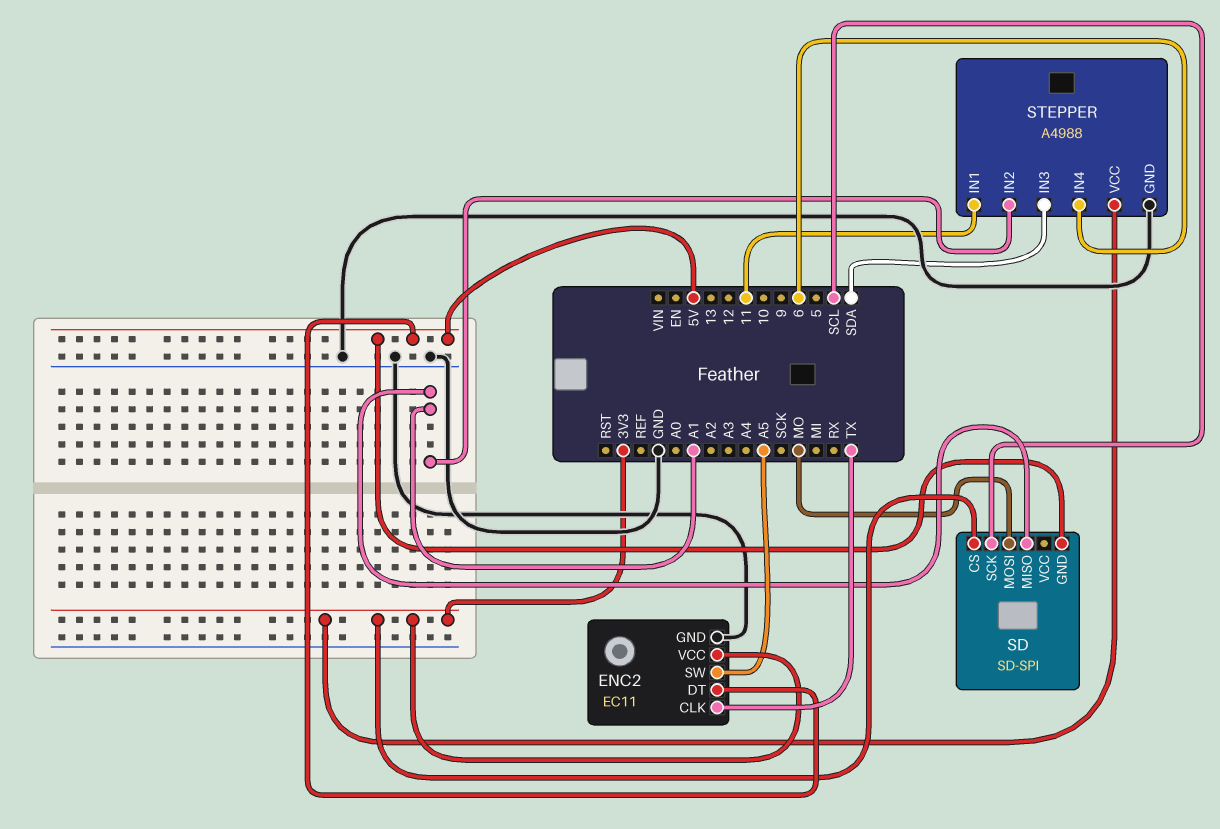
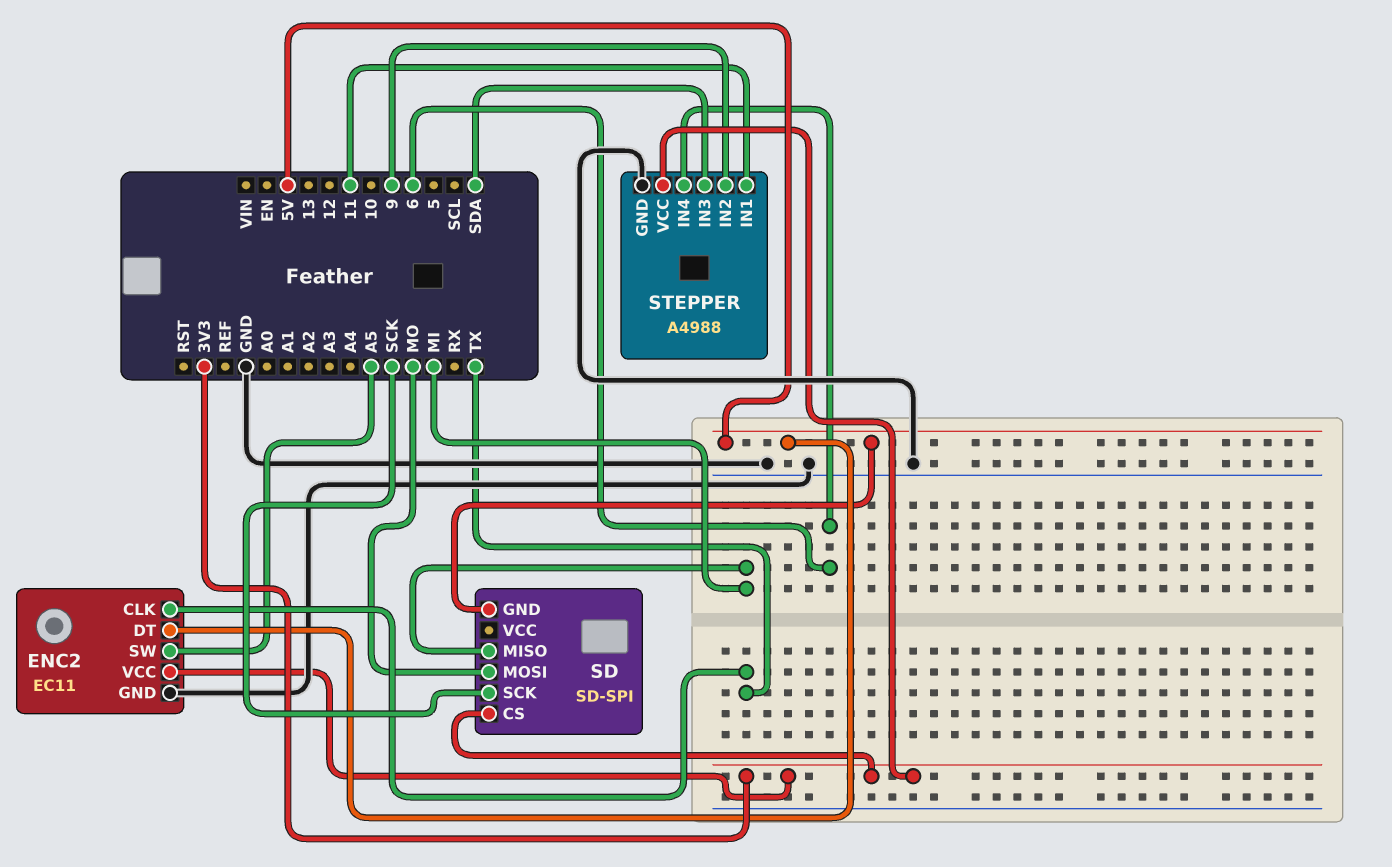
SD pin MISO: A1 -> MI
SD pin SCK: SCL -> SCK
STEPPER pin IN2: A1 -> 9

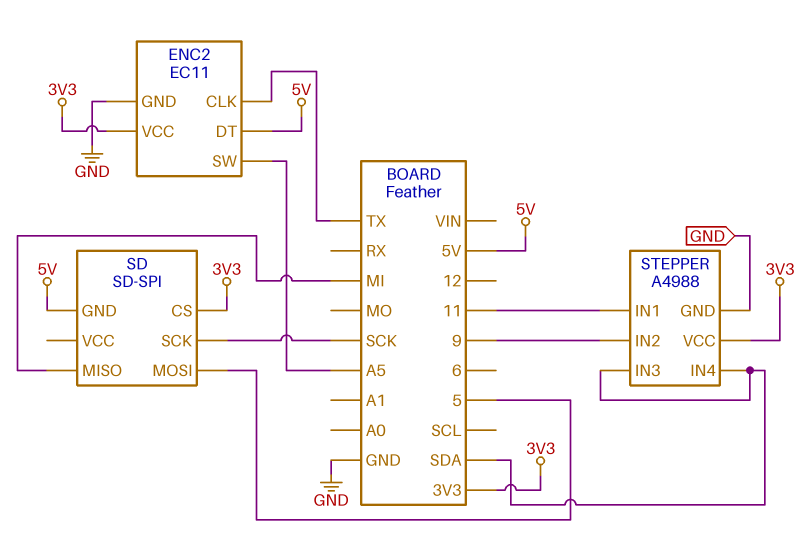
SD pin MOSI: MO -> 5
STEPPER pin IN4: 6 -> SDA

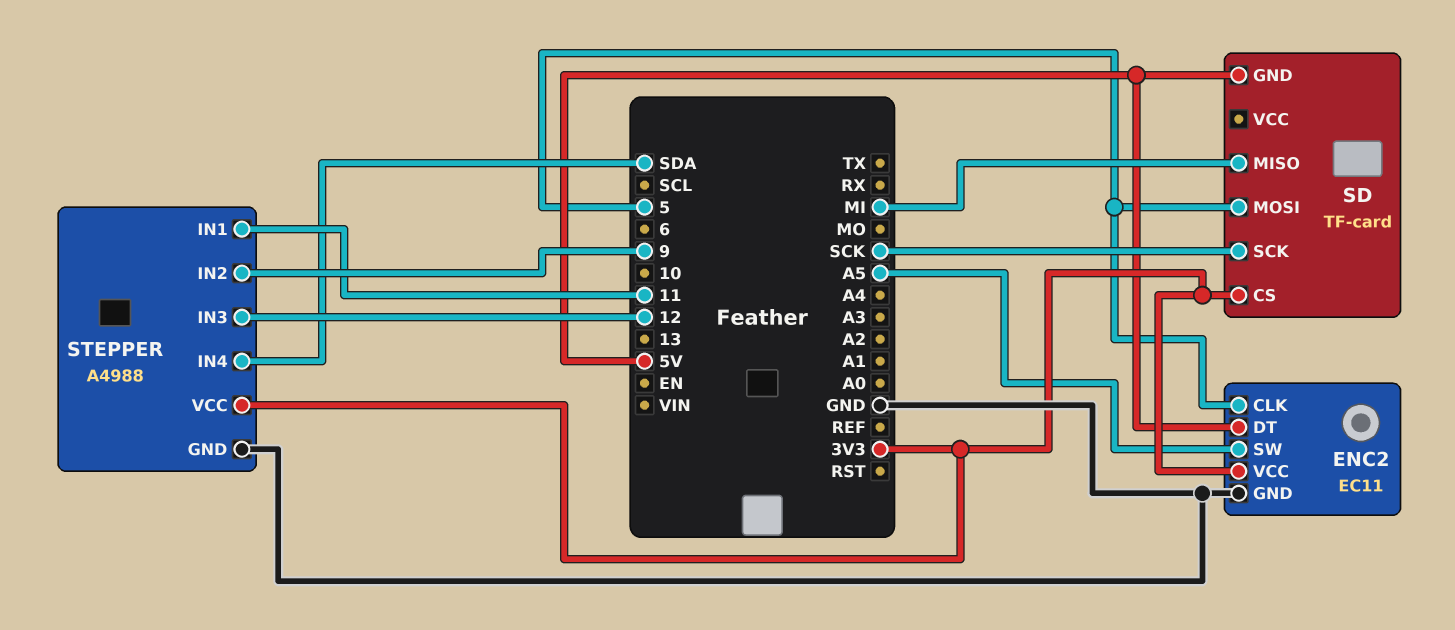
ENC2 pin CLK: TX -> 5
SD: SD-SPI -> TF-card
STEPPER pin IN3: SDA -> 12

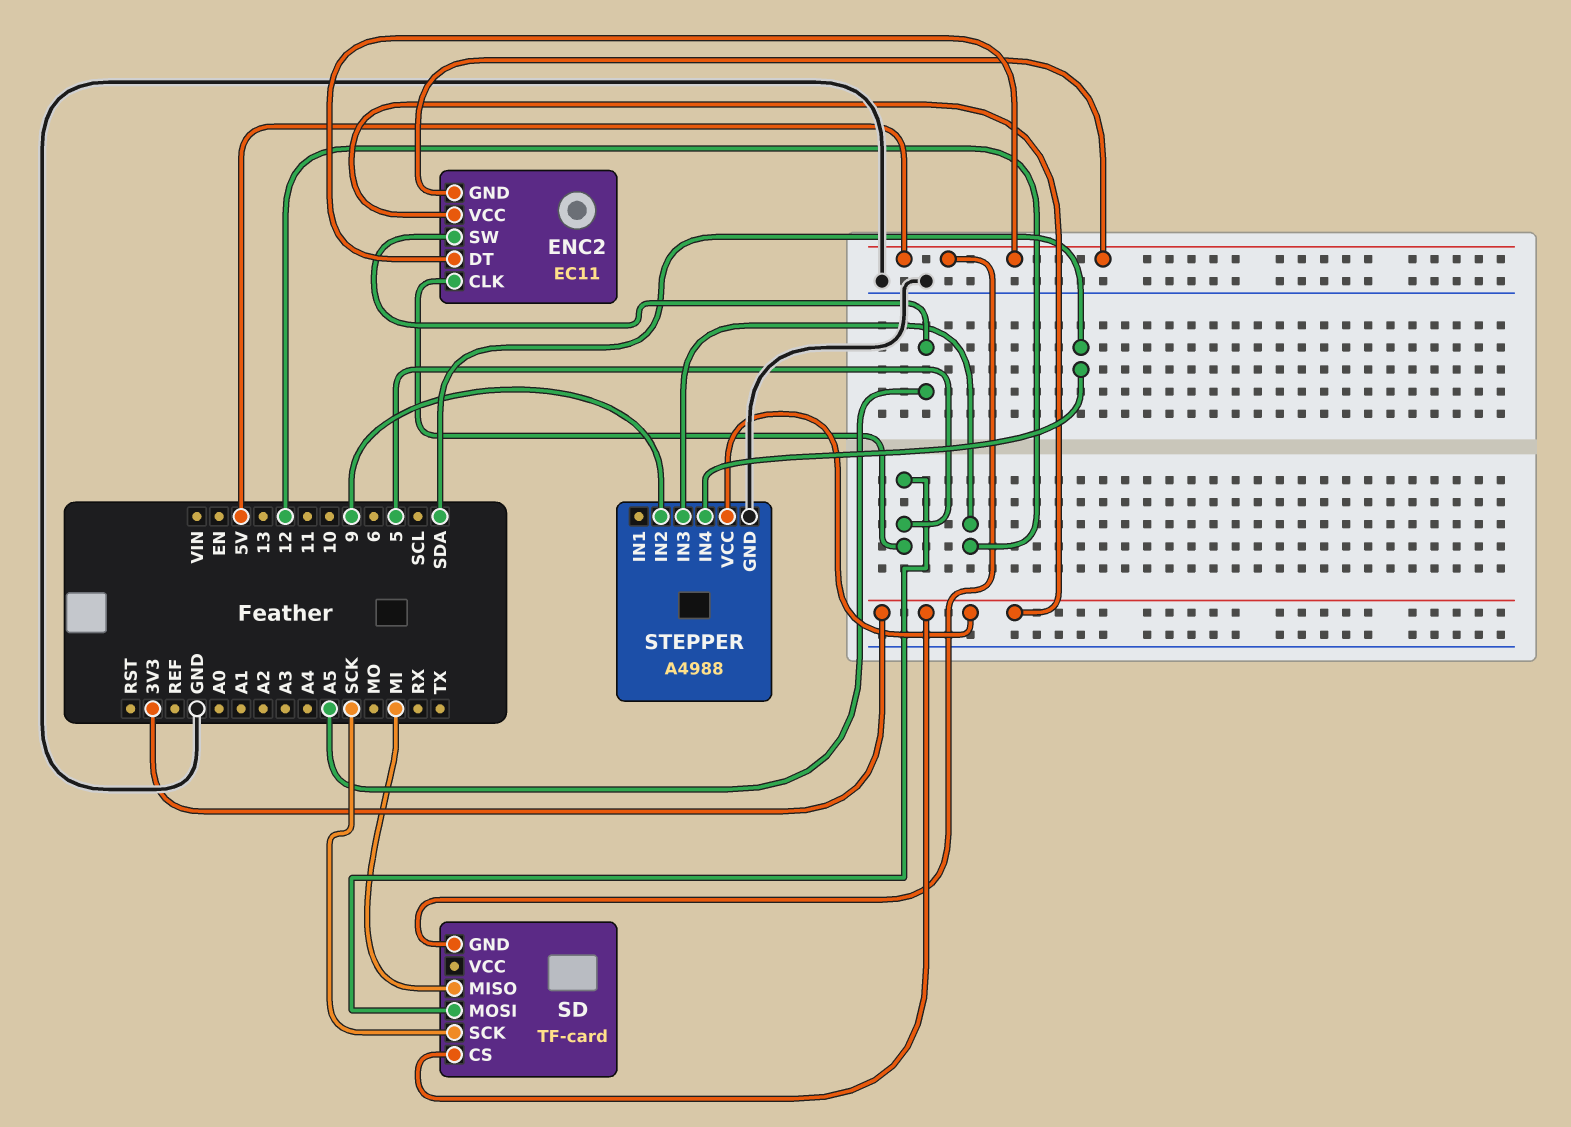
ENC2 pin GND: GND -> 5V
STEPPER pin IN1: 11 -> none

